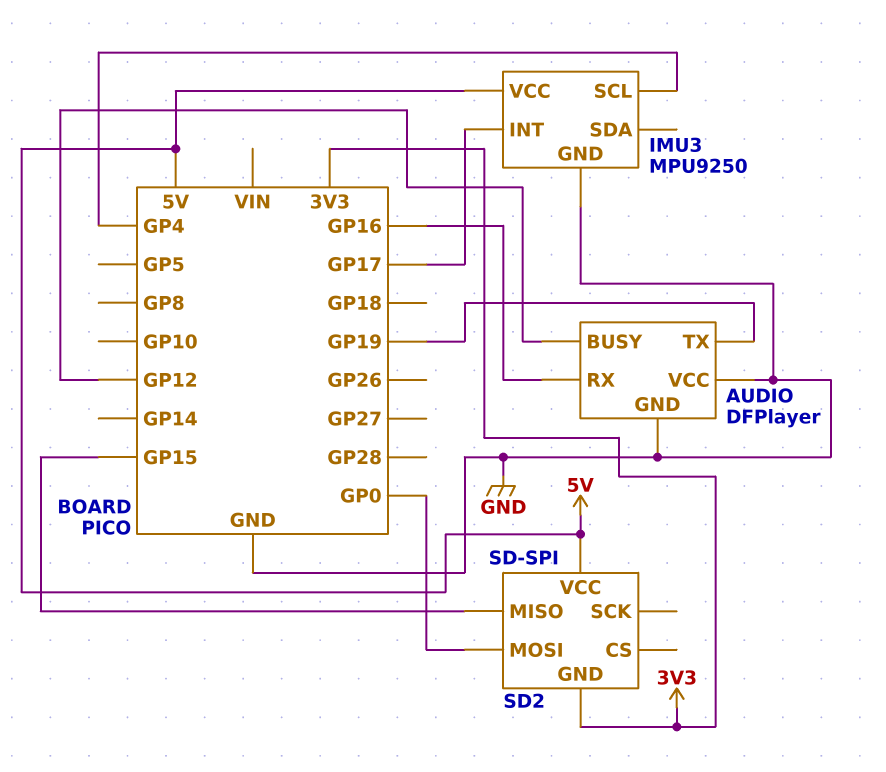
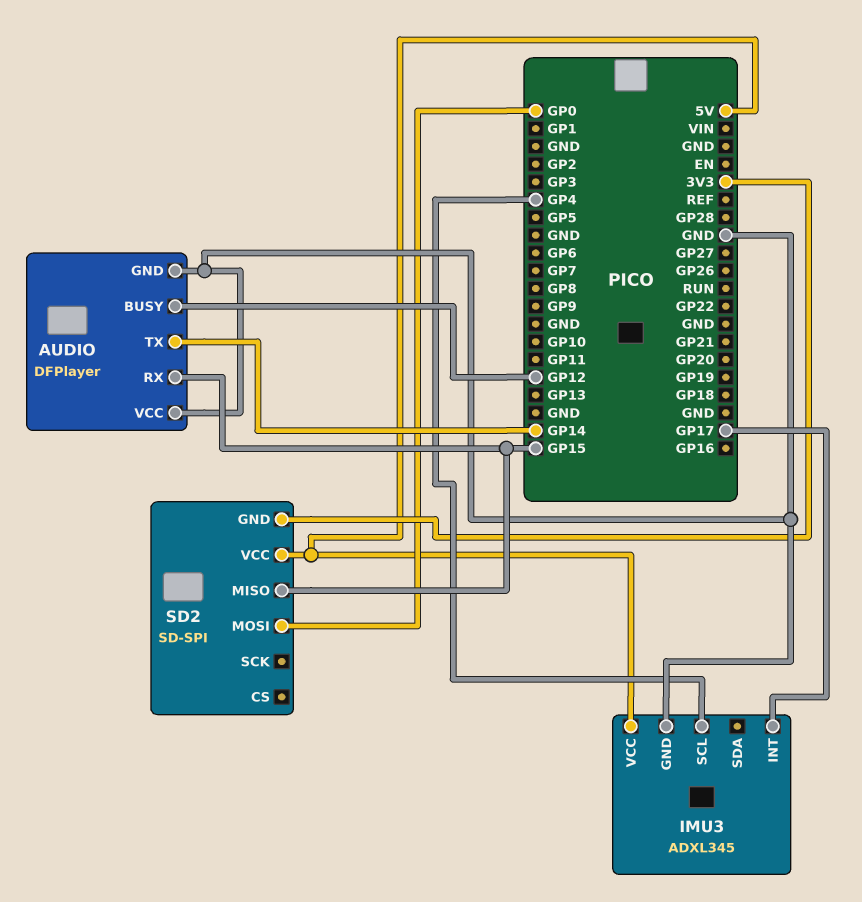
AUDIO pin RX: GP16 -> GP15
AUDIO pin TX: GP19 -> GP14
IMU3: MPU9250 -> ADXL345

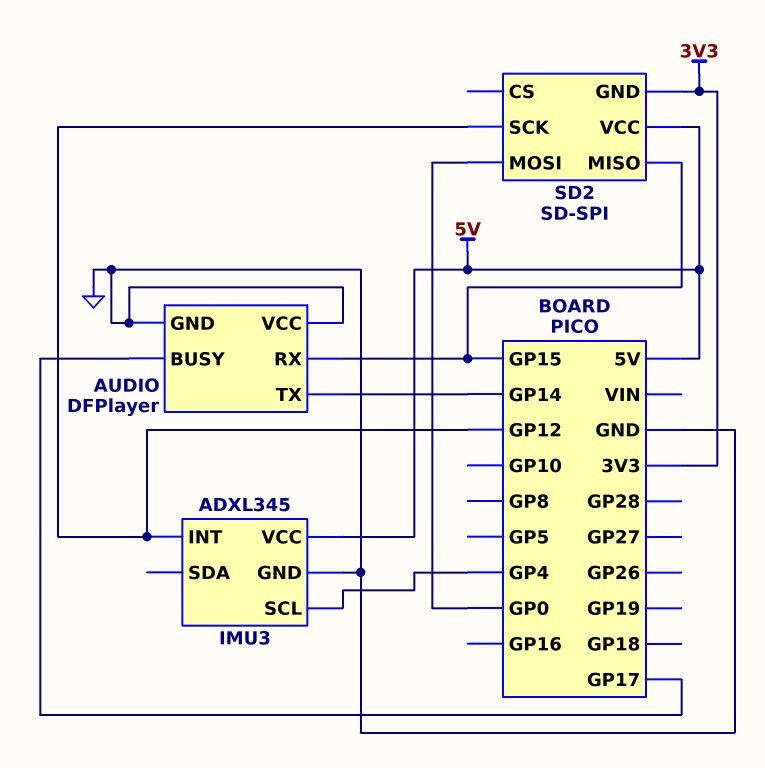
AUDIO pin BUSY: GP12 -> GP17
IMU3 pin INT: GP17 -> GP12
SD2 pin SCK: none -> GP12

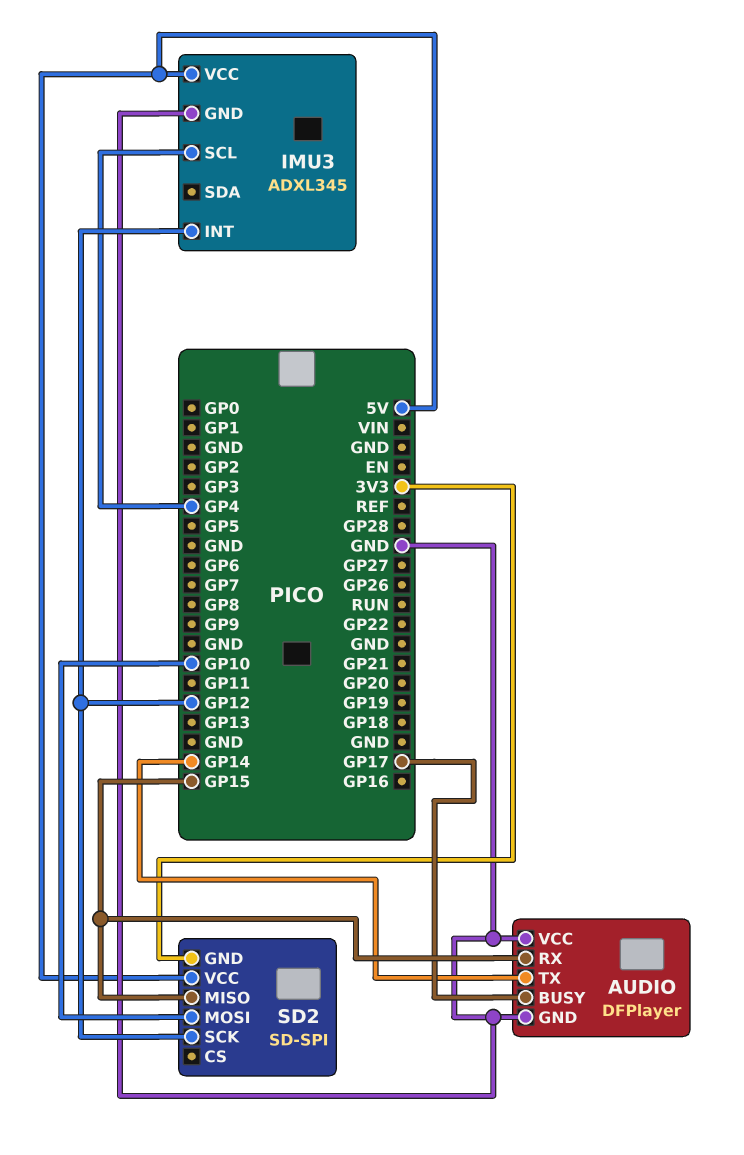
SD2 pin MOSI: GP0 -> GP10

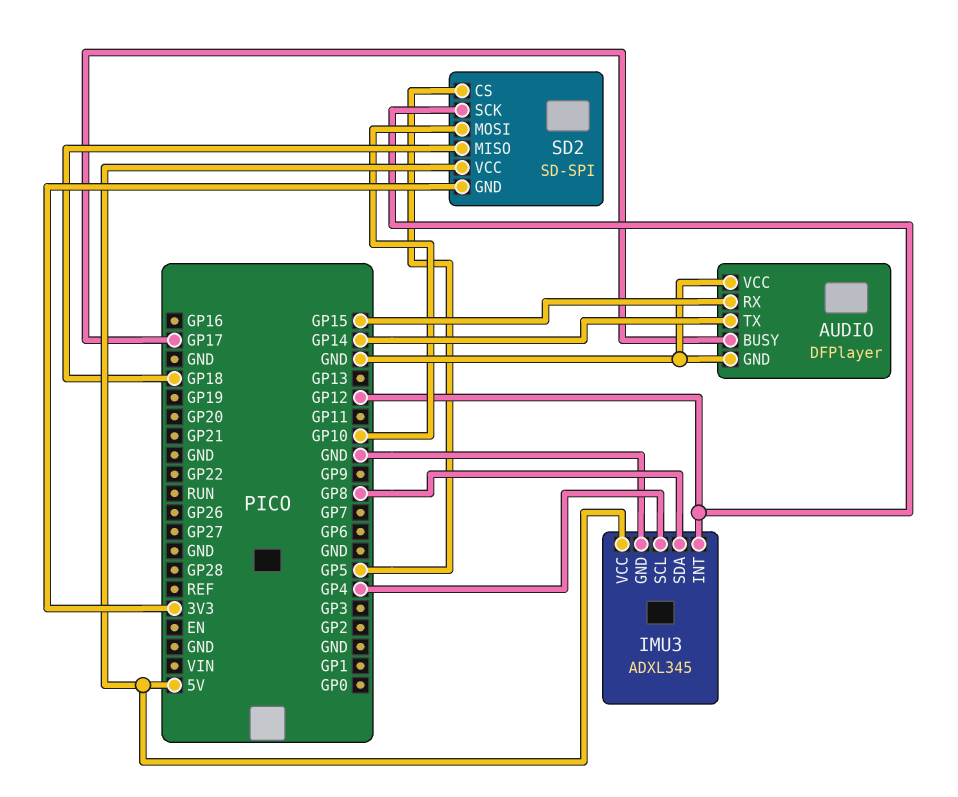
IMU3 pin SDA: none -> GP8
SD2 pin CS: none -> GP5
SD2 pin MISO: GP15 -> GP18

